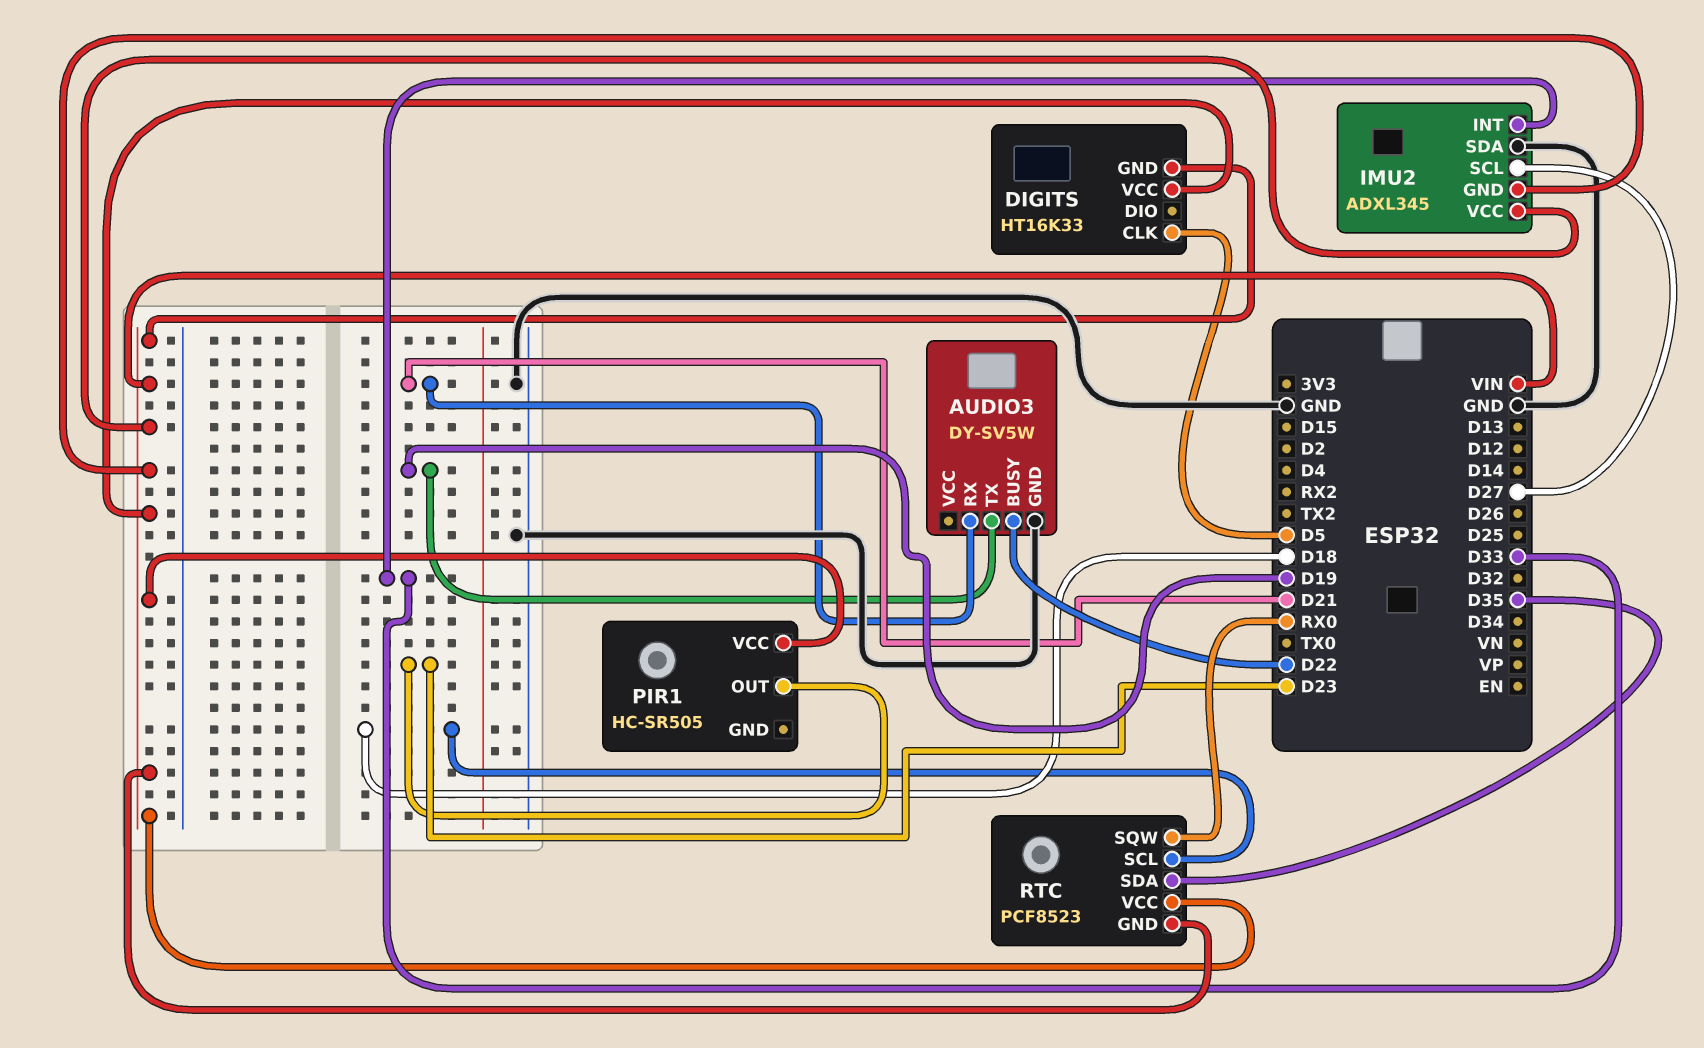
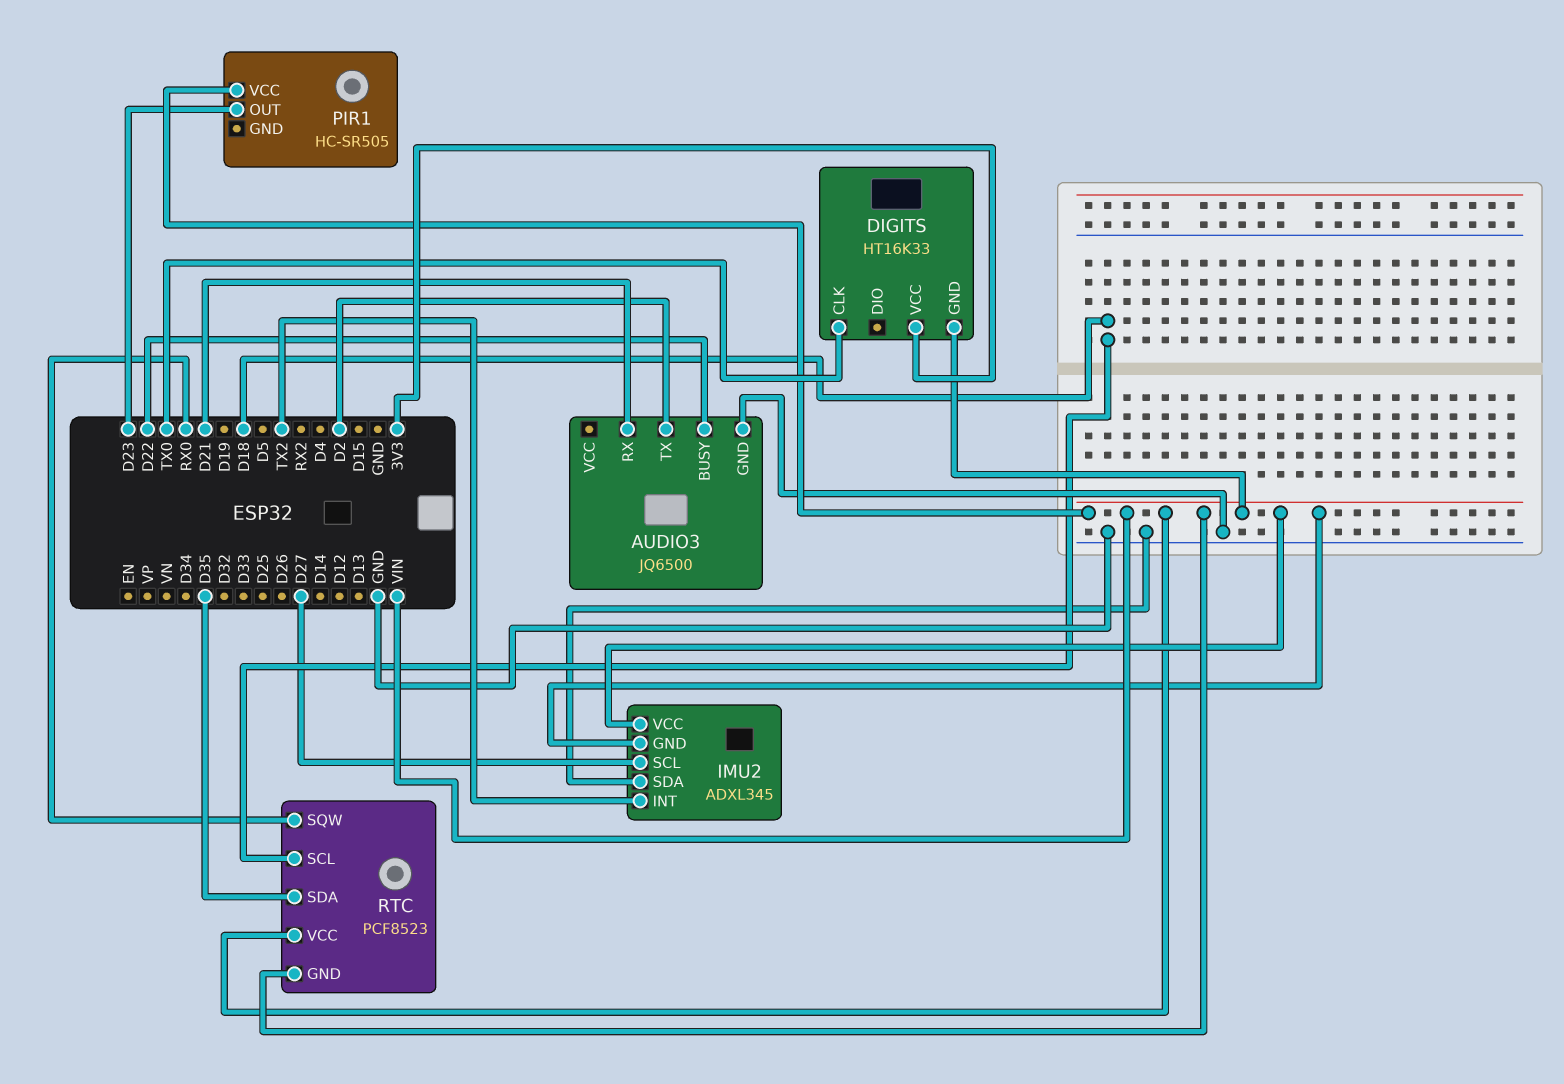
AUDIO3: DY-SV5W -> JQ6500
AUDIO3 pin TX: D19 -> D2
DIGITS pin CLK: D5 -> TX0
DIGITS pin VCC: VIN -> 3V3
IMU2 pin INT: D33 -> TX2

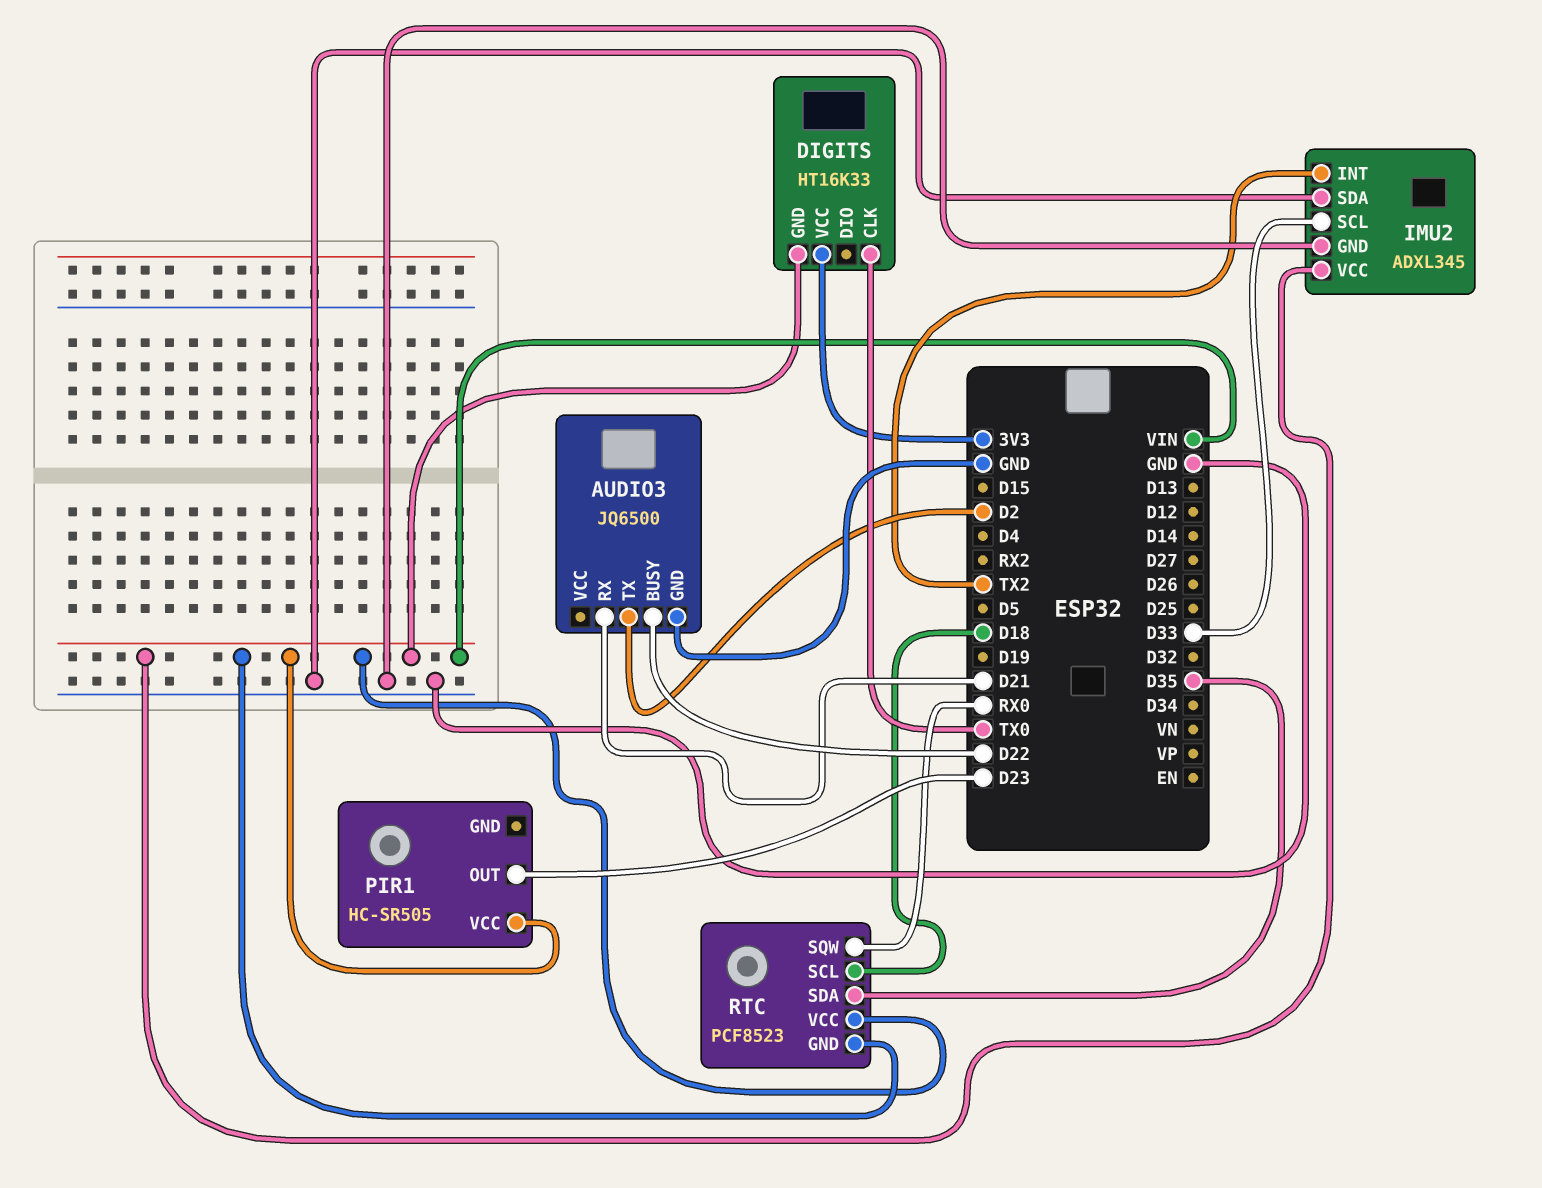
IMU2 pin GND: VIN -> GND
IMU2 pin SCL: D27 -> D33

